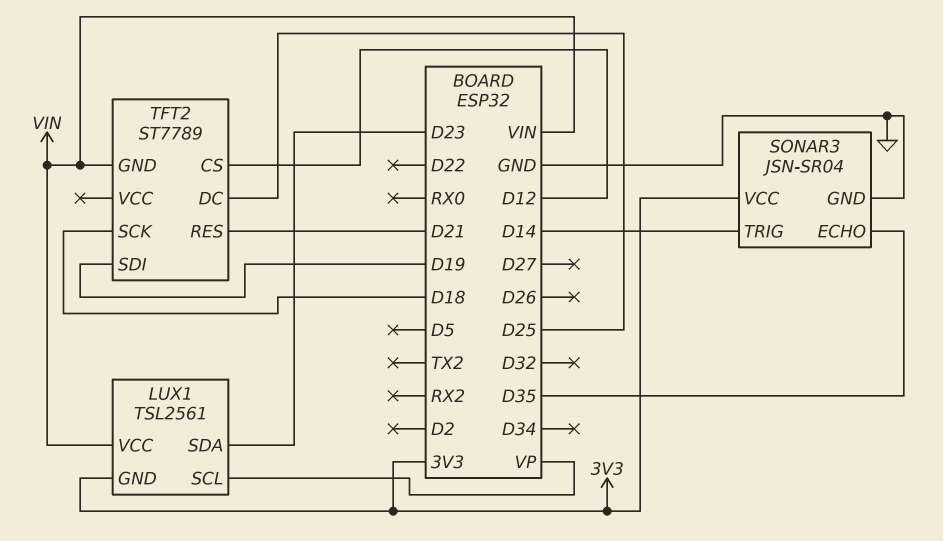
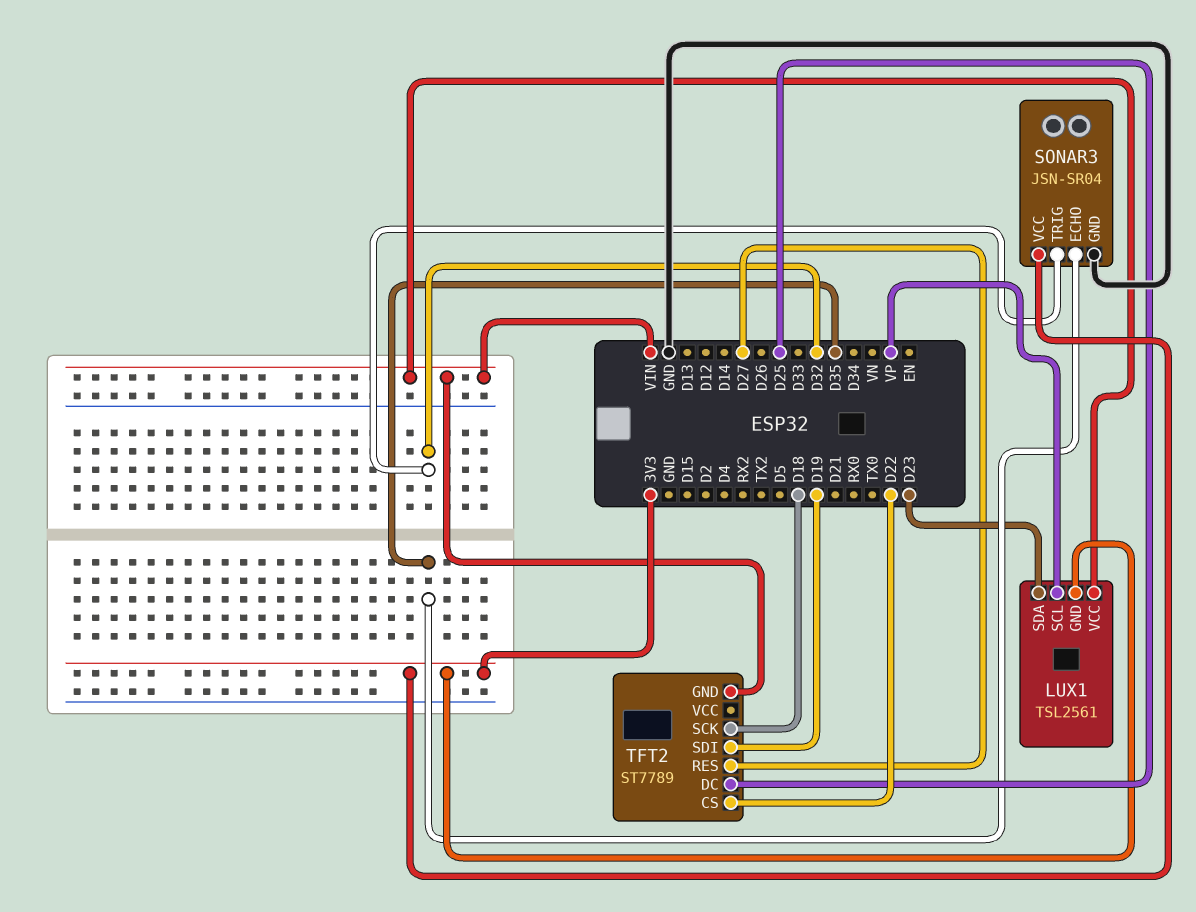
SONAR3 pin TRIG: D14 -> D32
TFT2 pin CS: D12 -> D22
TFT2 pin RES: D21 -> D27

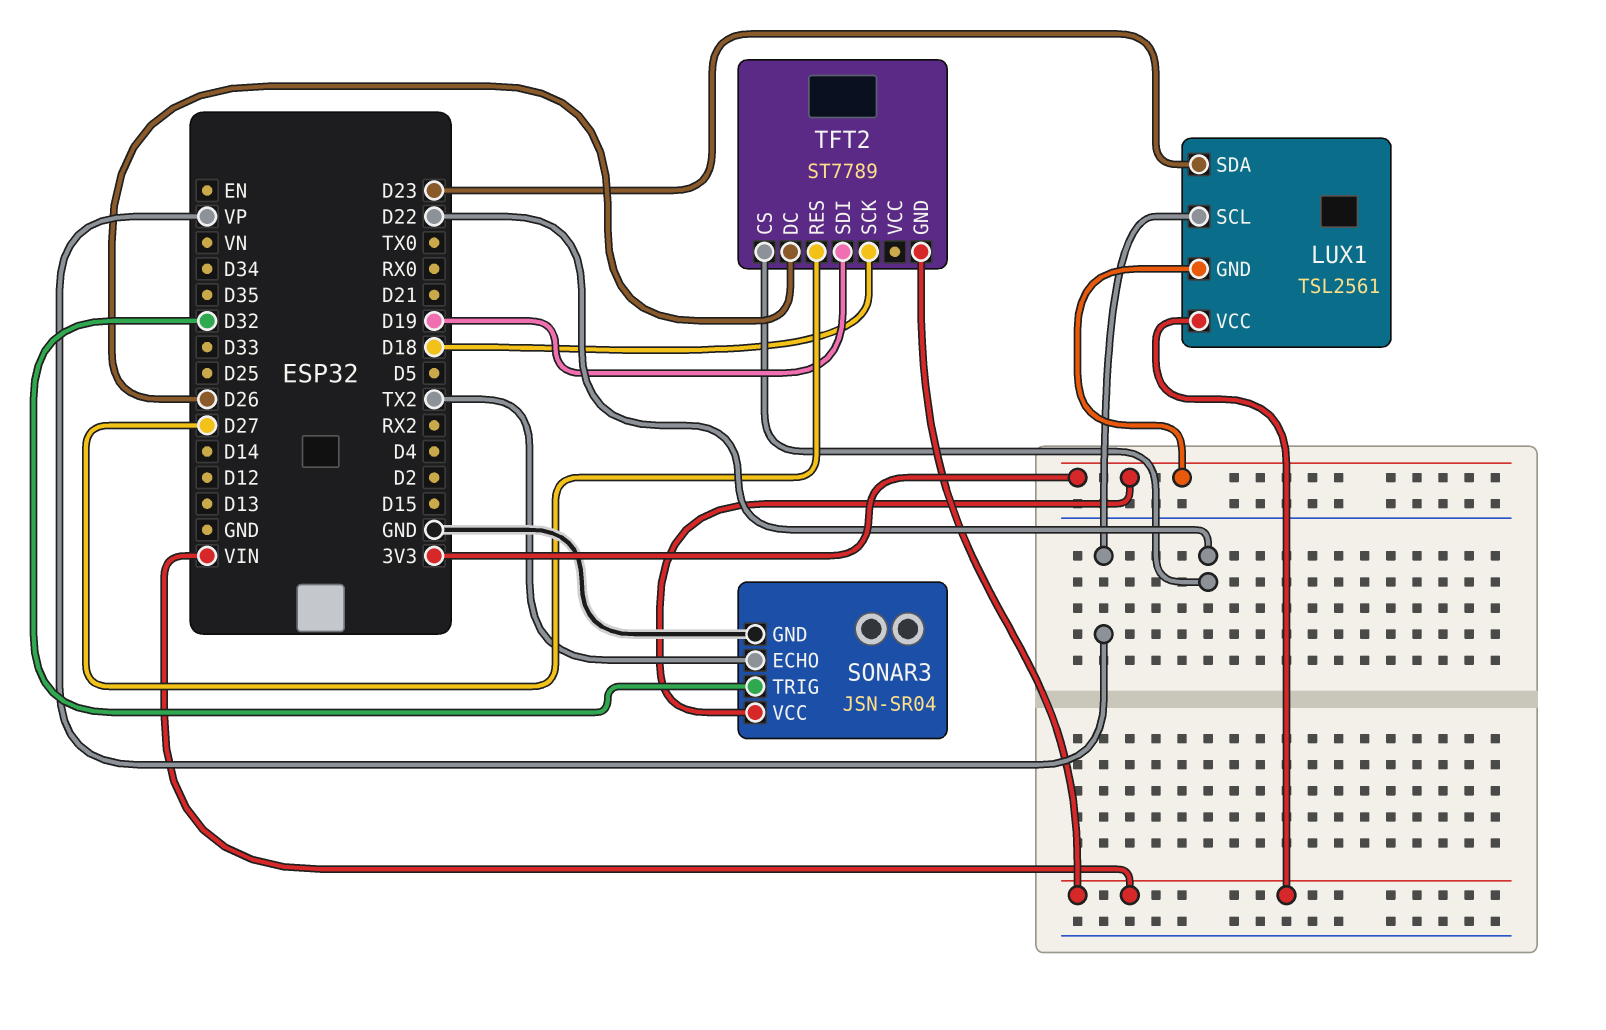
SONAR3 pin ECHO: D35 -> TX2
TFT2 pin DC: D25 -> D26

